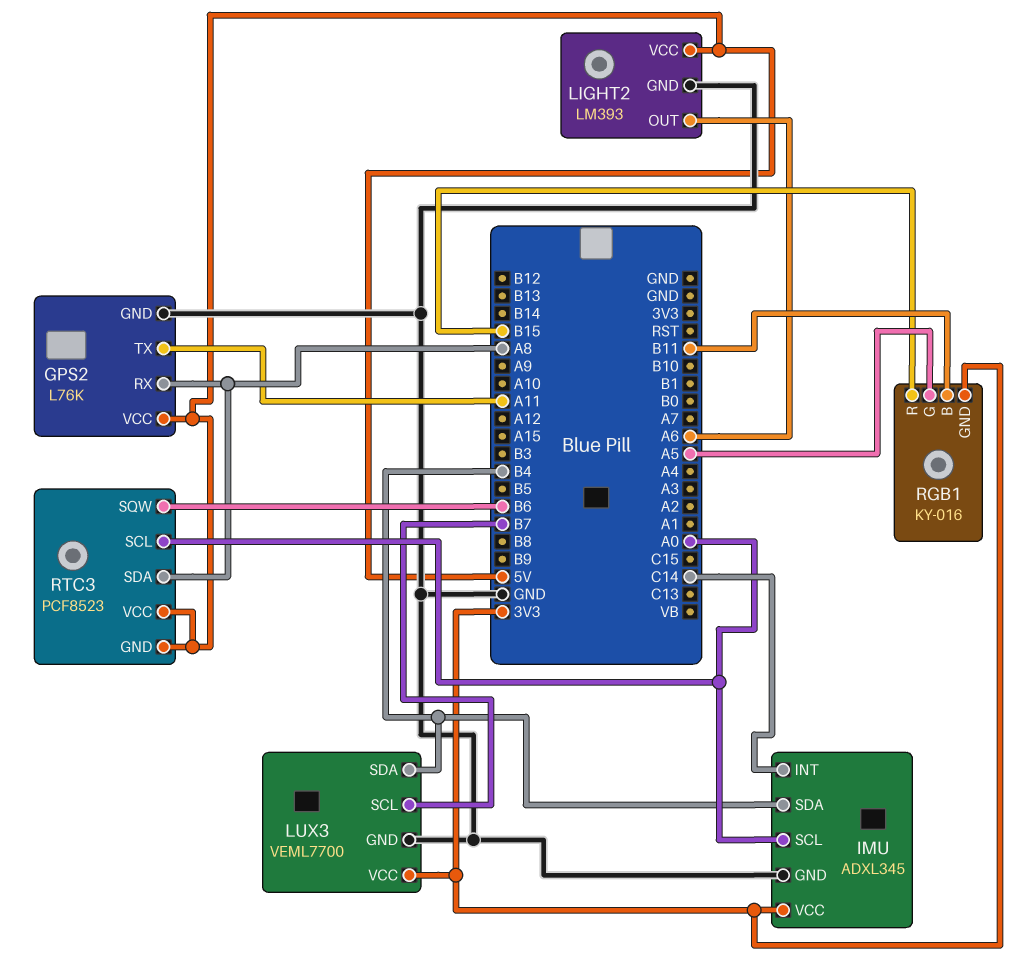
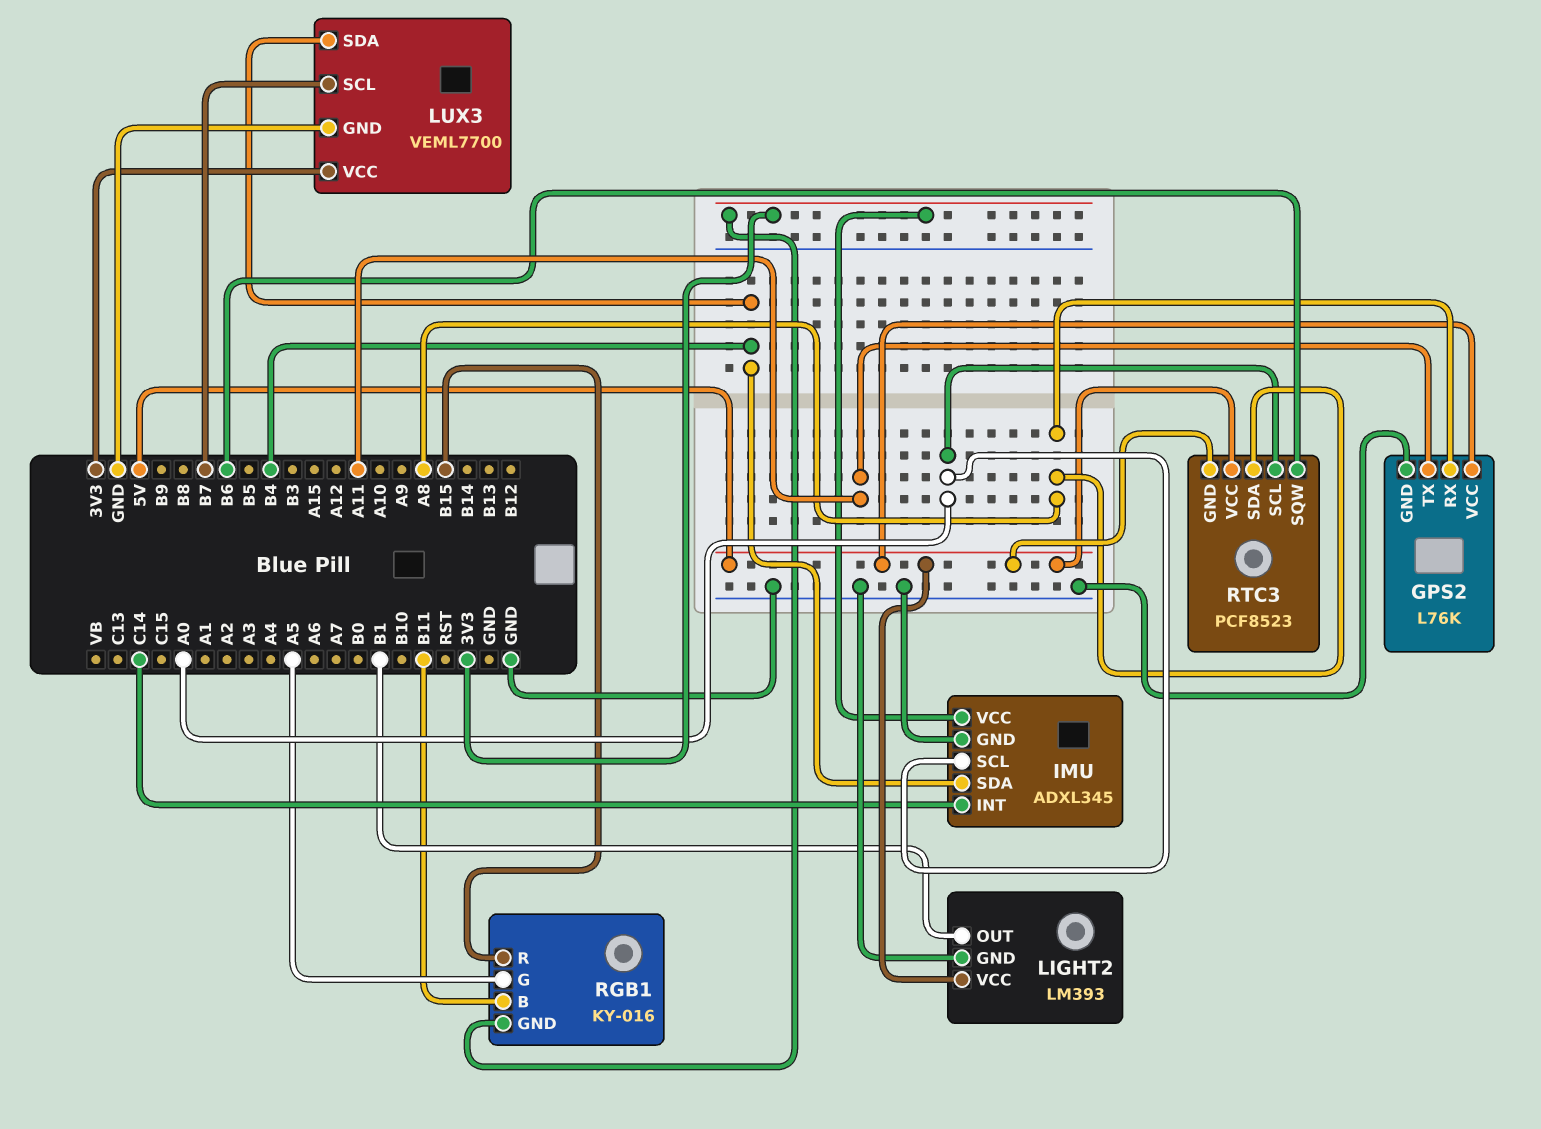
LIGHT2 pin OUT: A6 -> B1

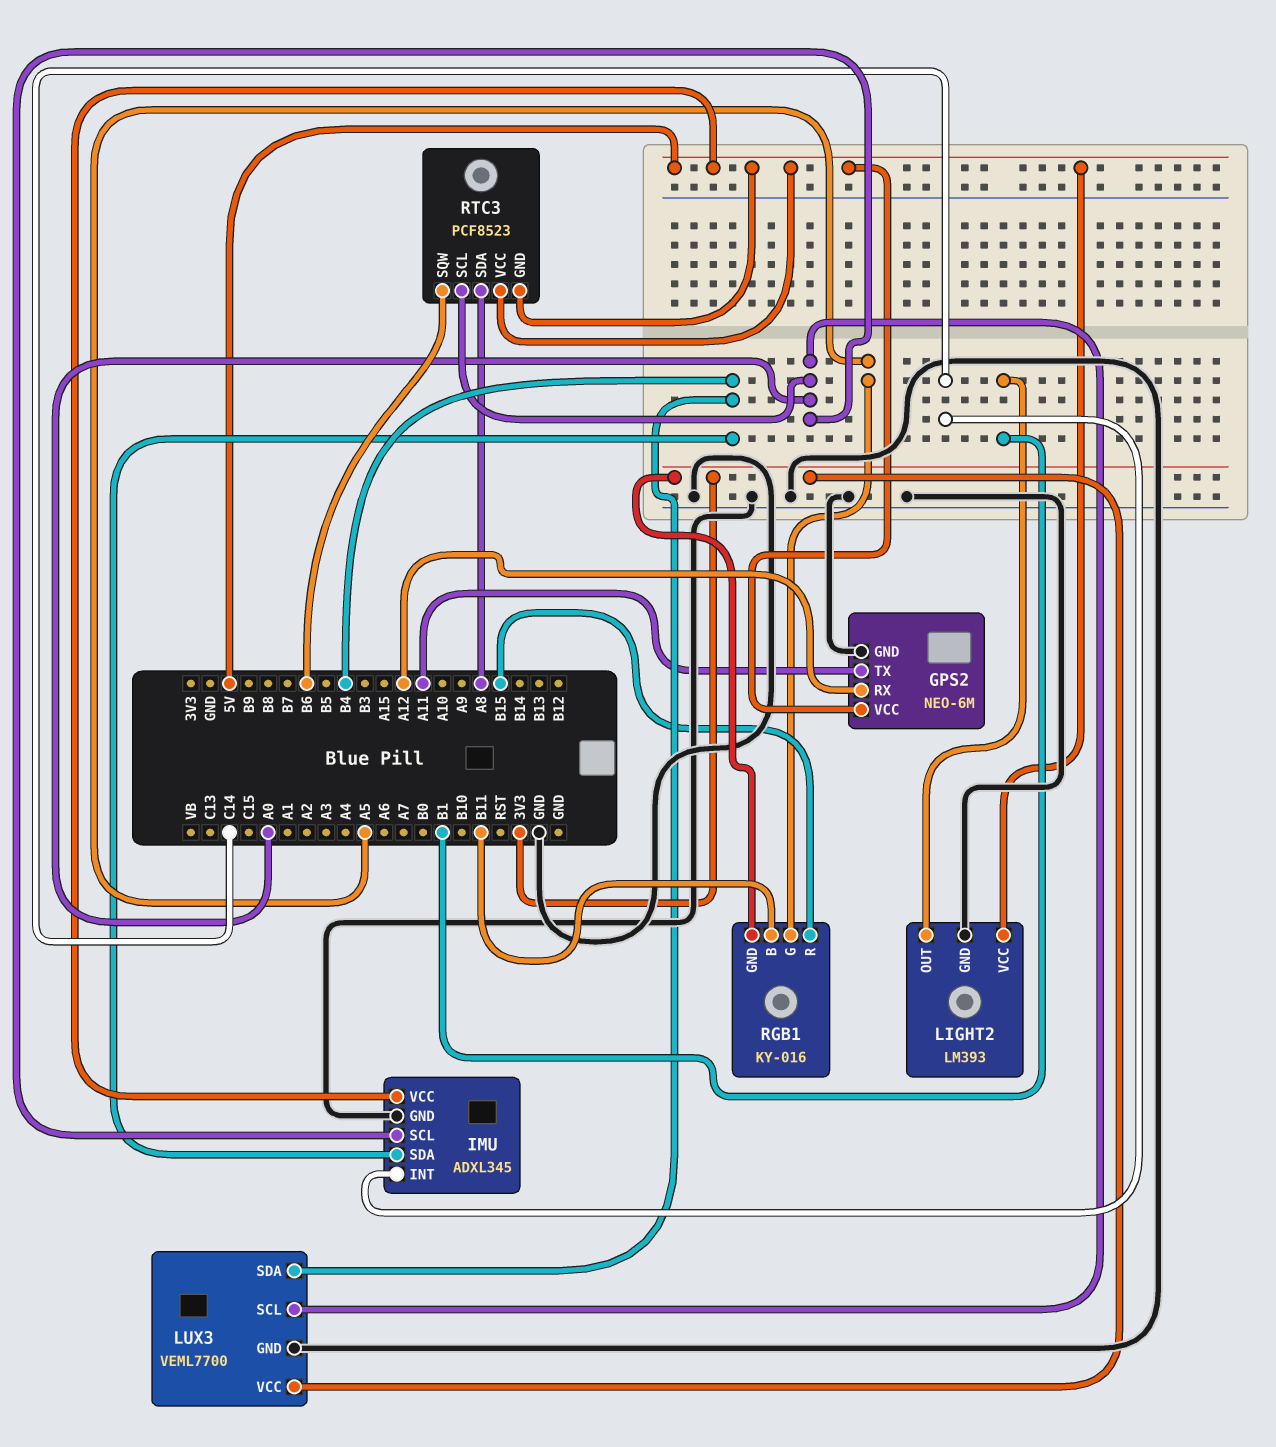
GPS2: L76K -> NEO-6M
GPS2 pin RX: A8 -> A12
IMU pin VCC: 3V3 -> 5V
LUX3 pin SCL: B7 -> A0

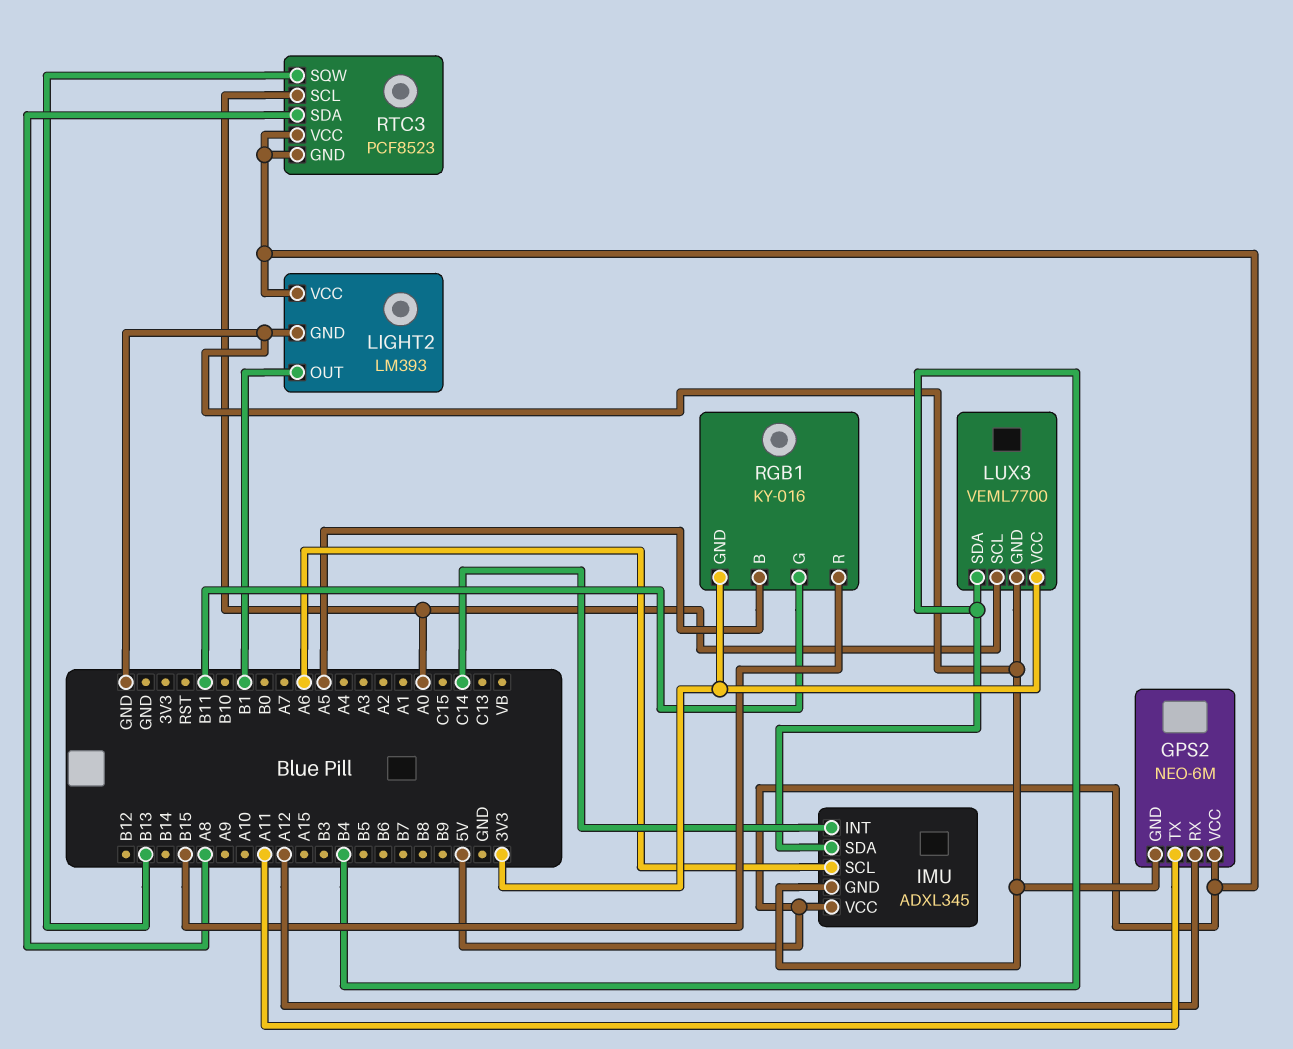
IMU pin SCL: A0 -> A6
RGB1 pin B: B11 -> A5
RGB1 pin G: A5 -> B11
RTC3 pin SQW: B6 -> B13

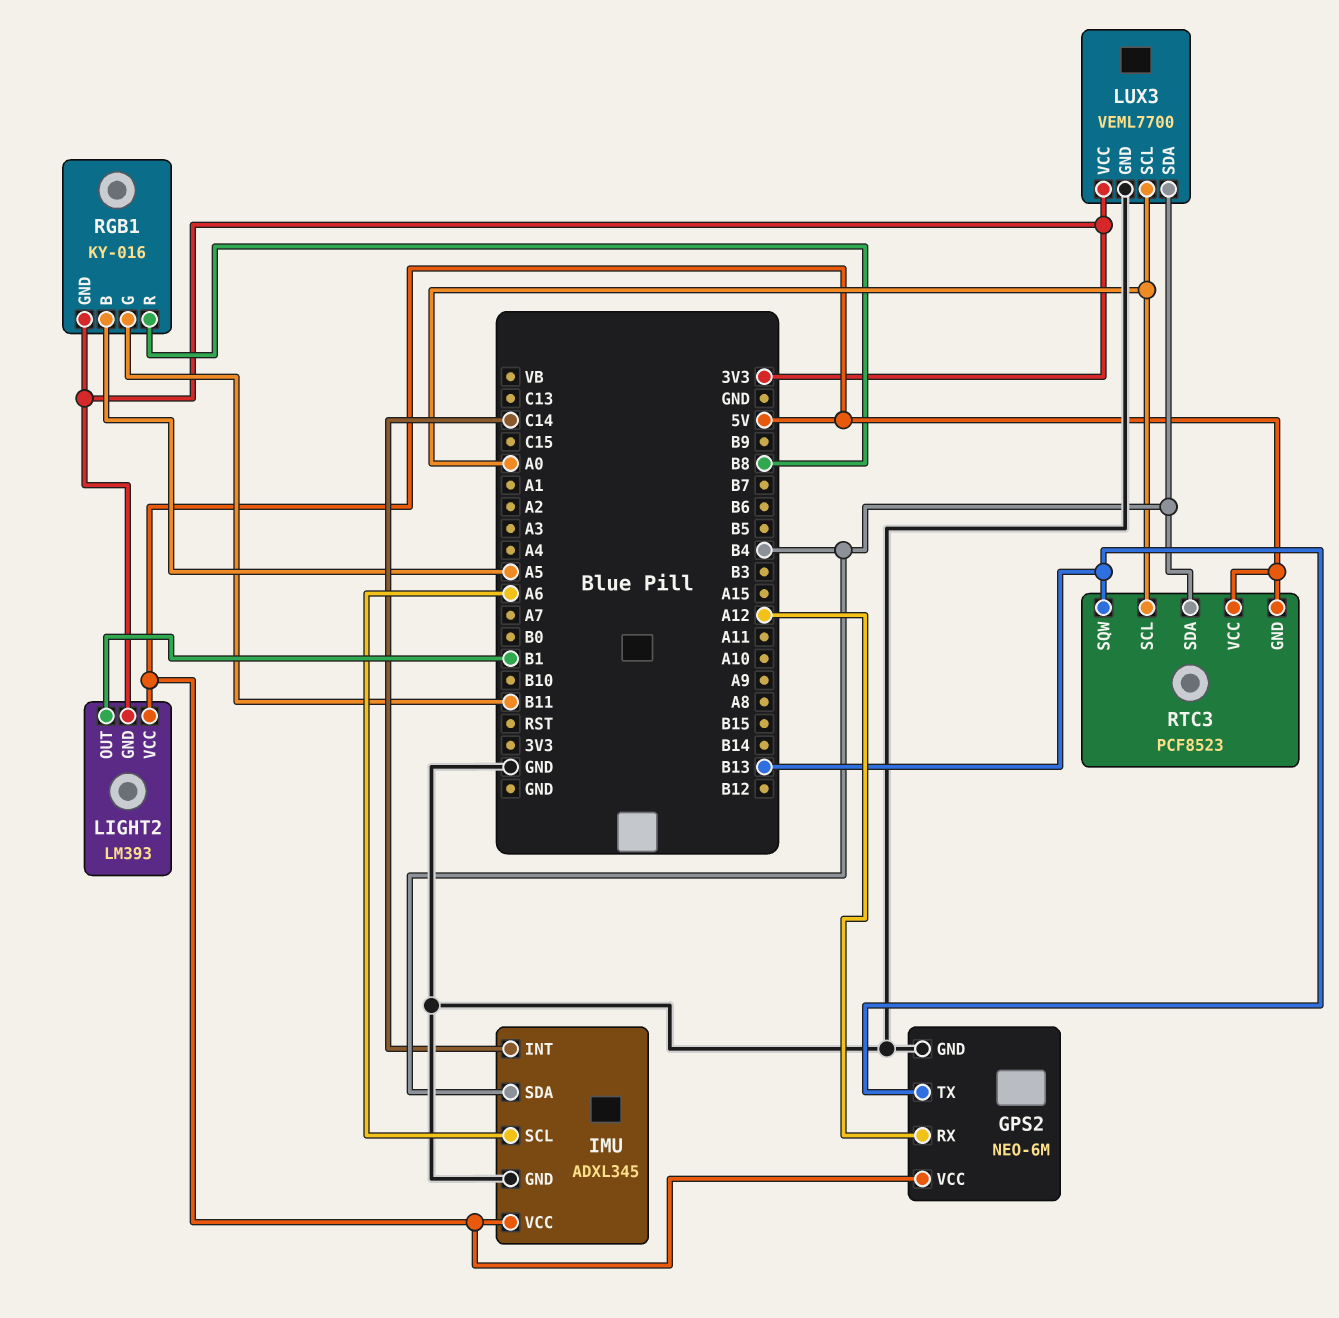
GPS2 pin TX: A11 -> B13
LIGHT2 pin GND: GND -> 3V3
RGB1 pin R: B15 -> B8
RTC3 pin SDA: A8 -> B4

